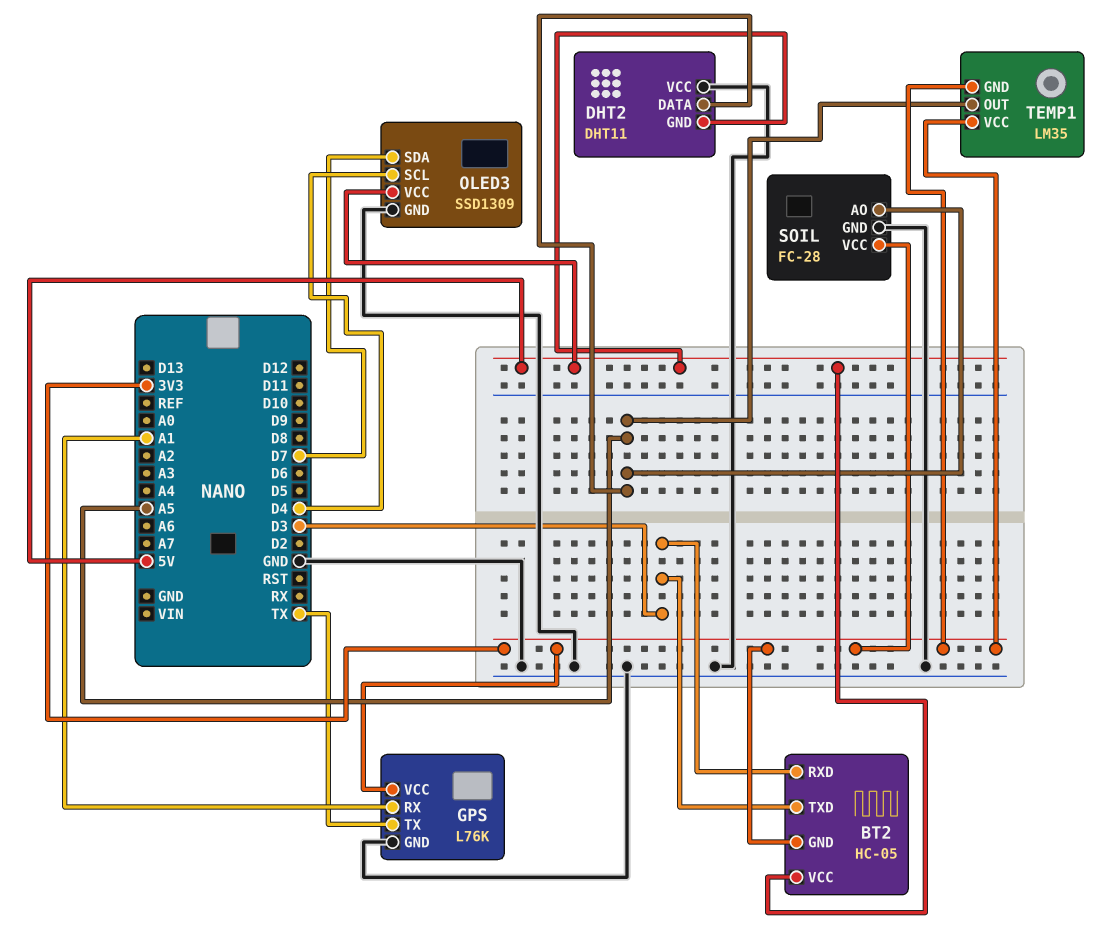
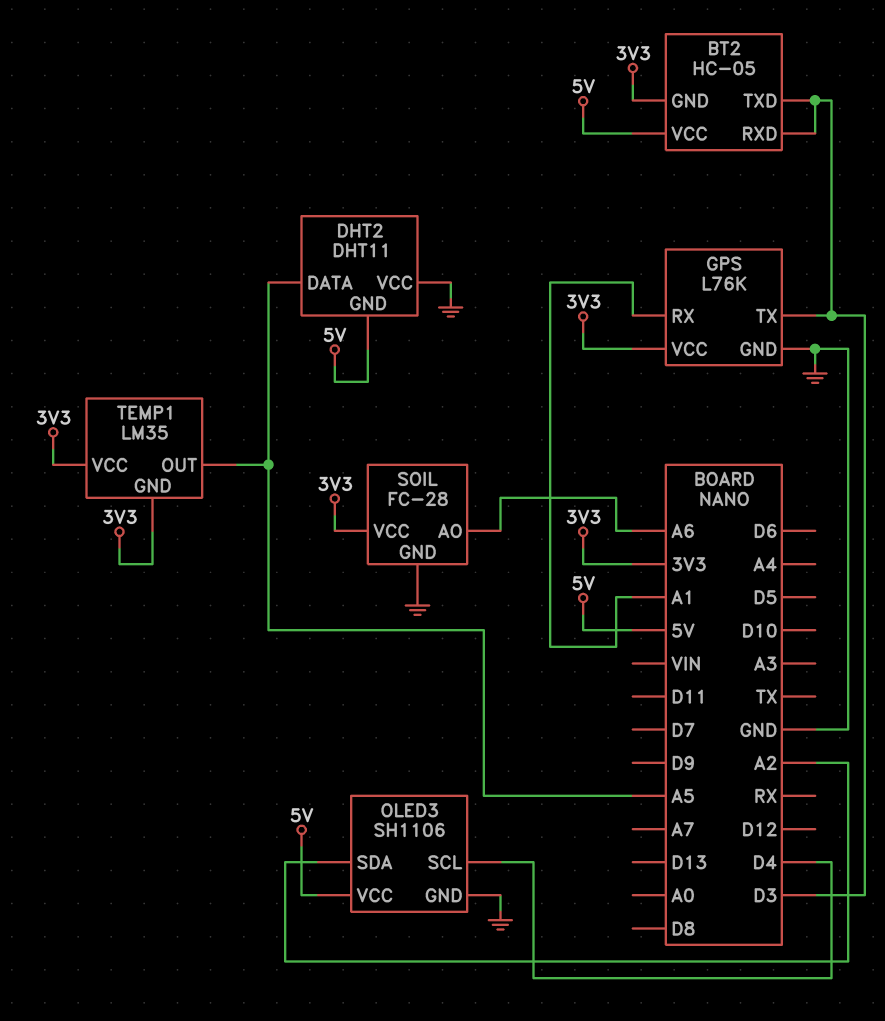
GPS pin TX: TX -> D3
OLED3: SSD1309 -> SH1106
OLED3 pin SDA: D7 -> A2
SOIL pin AO: A5 -> A6

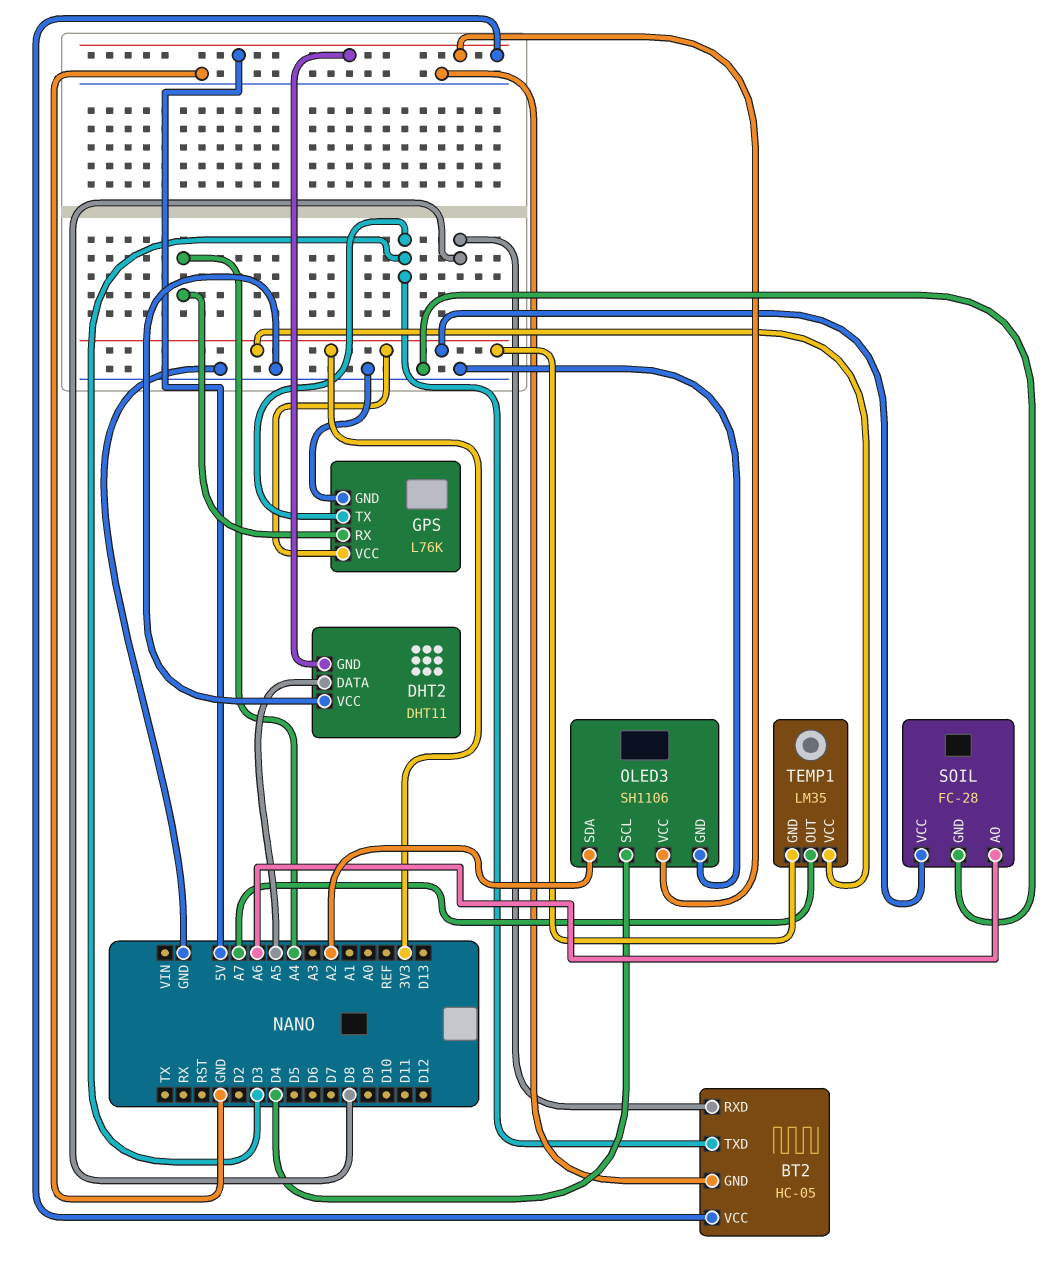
BT2 pin GND: 3V3 -> GND
BT2 pin RXD: D3 -> D8
GPS pin RX: A1 -> A4
TEMP1 pin OUT: A5 -> A7

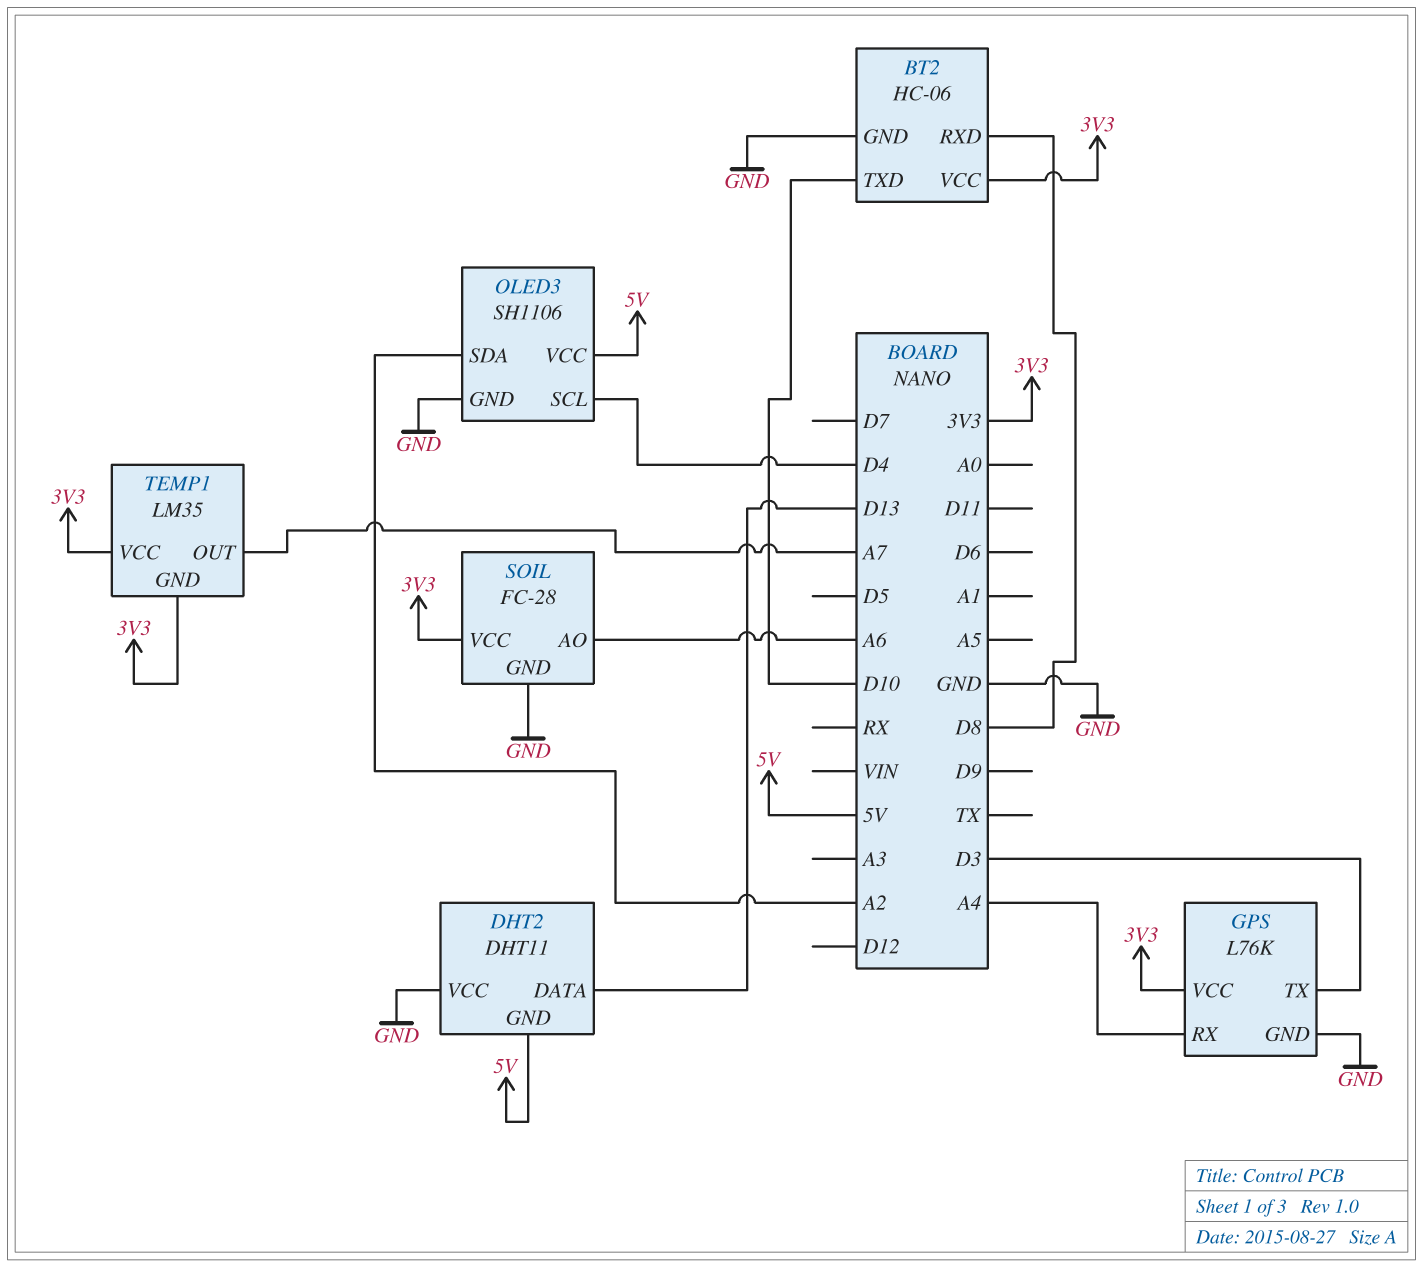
BT2: HC-05 -> HC-06
BT2 pin TXD: D3 -> D10
BT2 pin VCC: 5V -> 3V3
DHT2 pin DATA: A5 -> D13

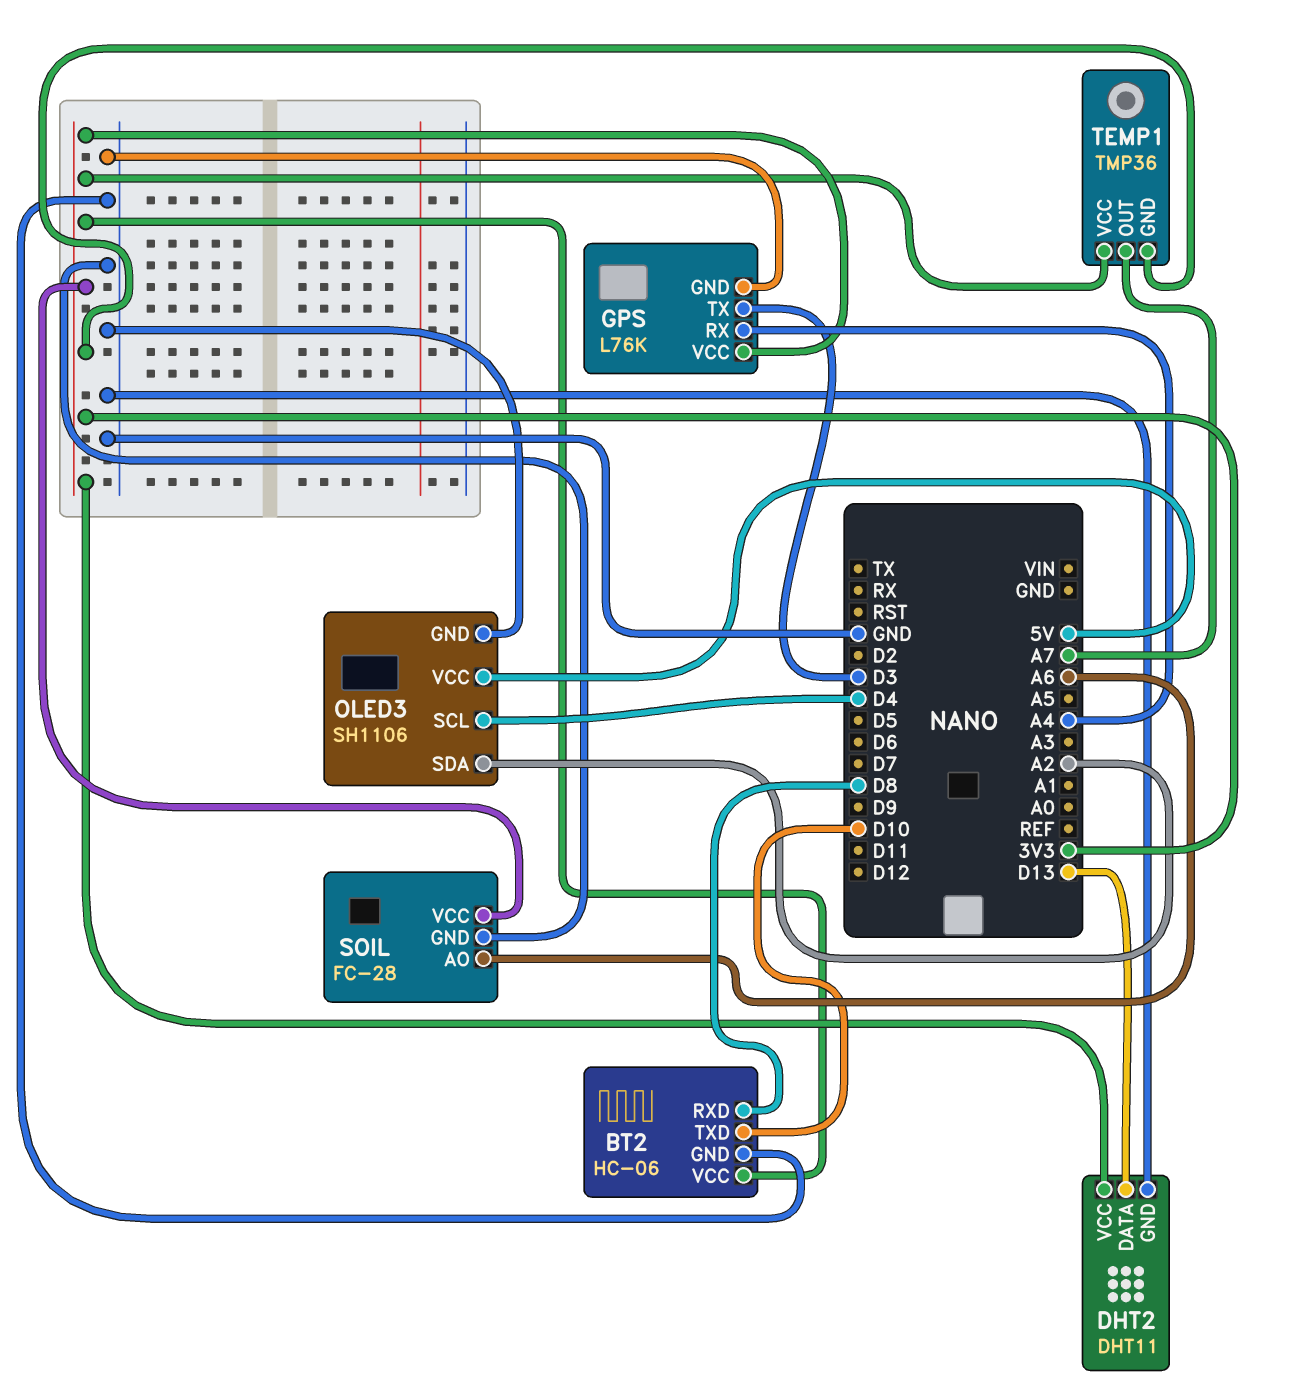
DHT2 pin GND: 5V -> GND
DHT2 pin VCC: GND -> 3V3
TEMP1: LM35 -> TMP36

